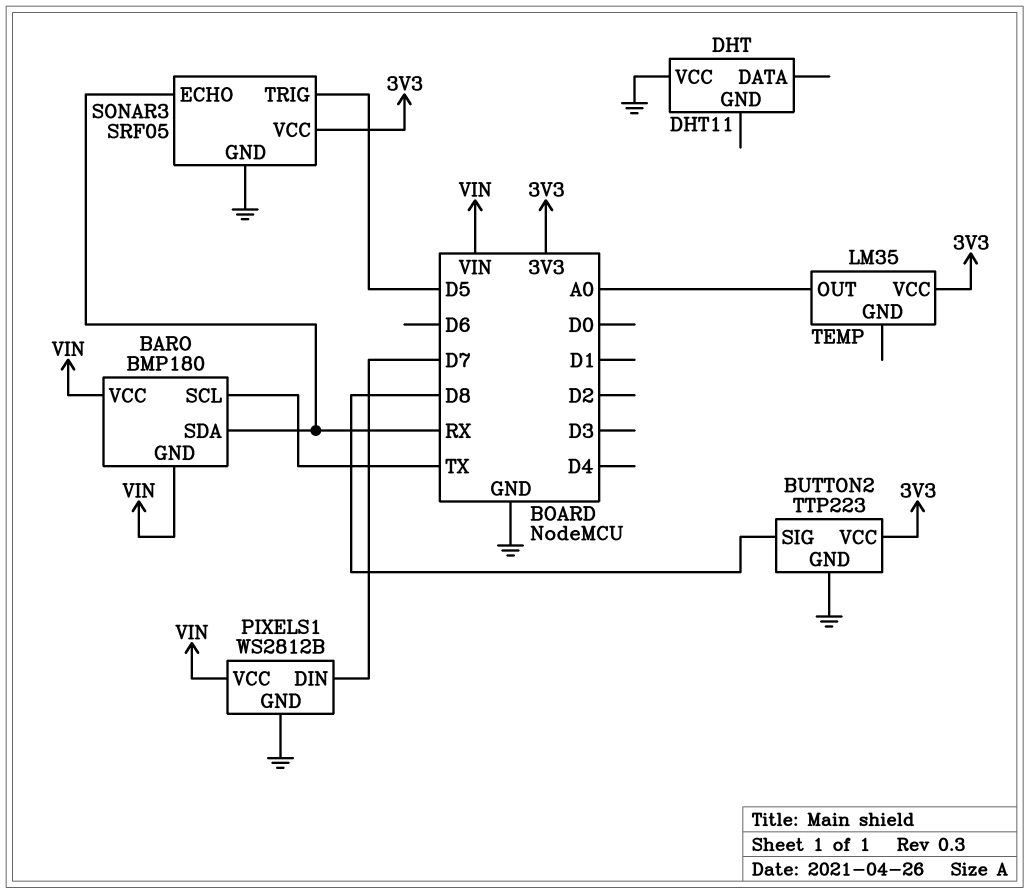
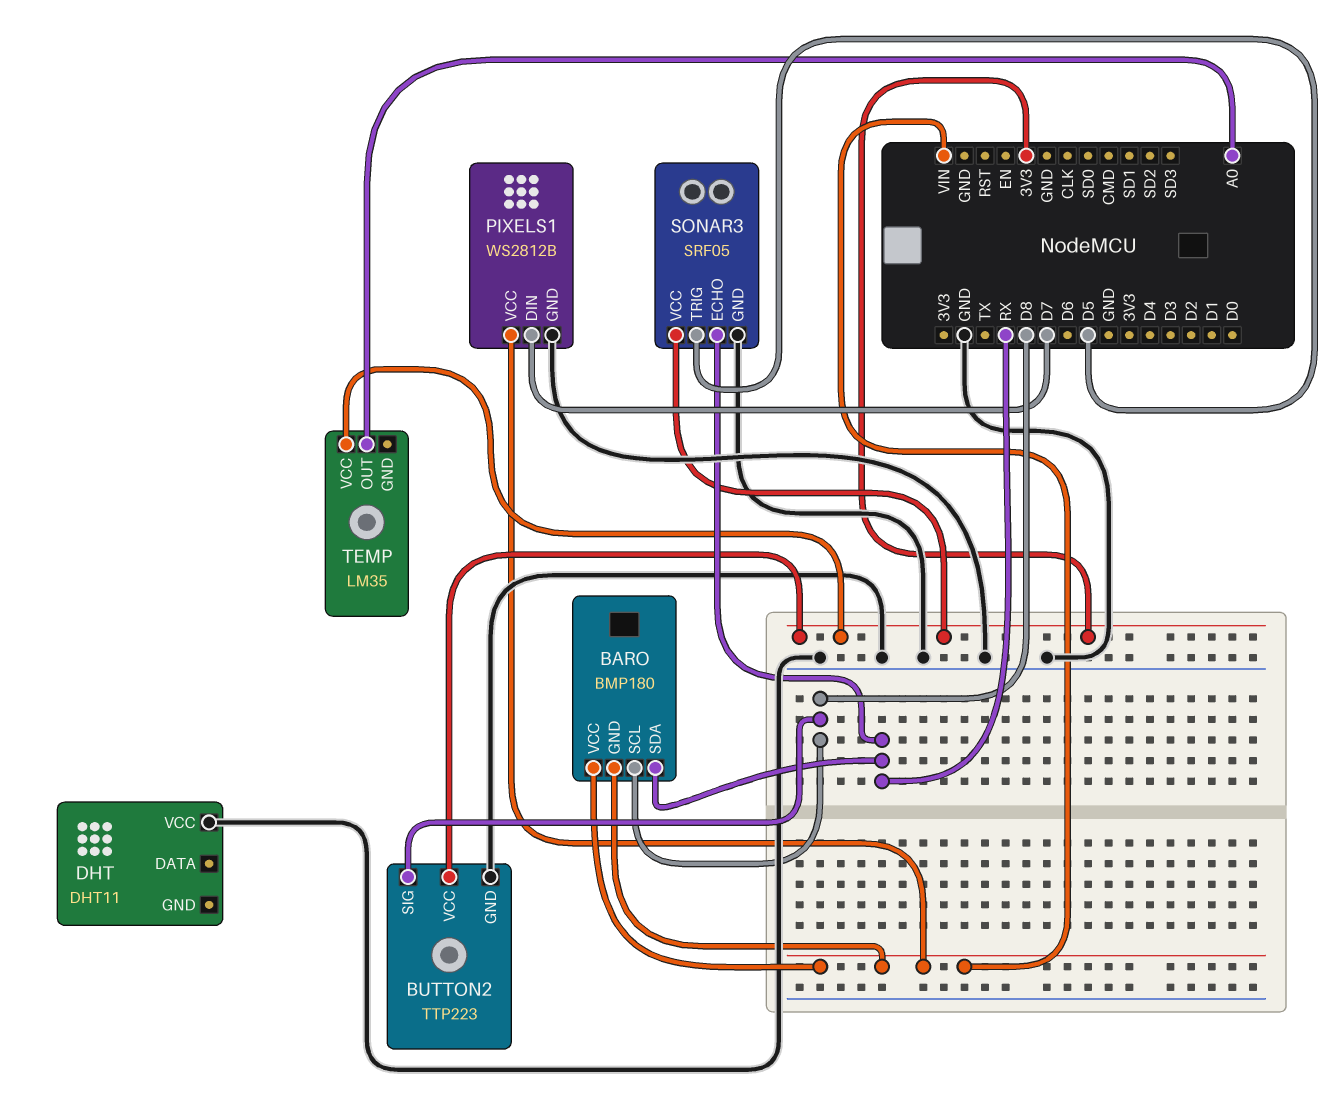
BARO pin SCL: TX -> D8

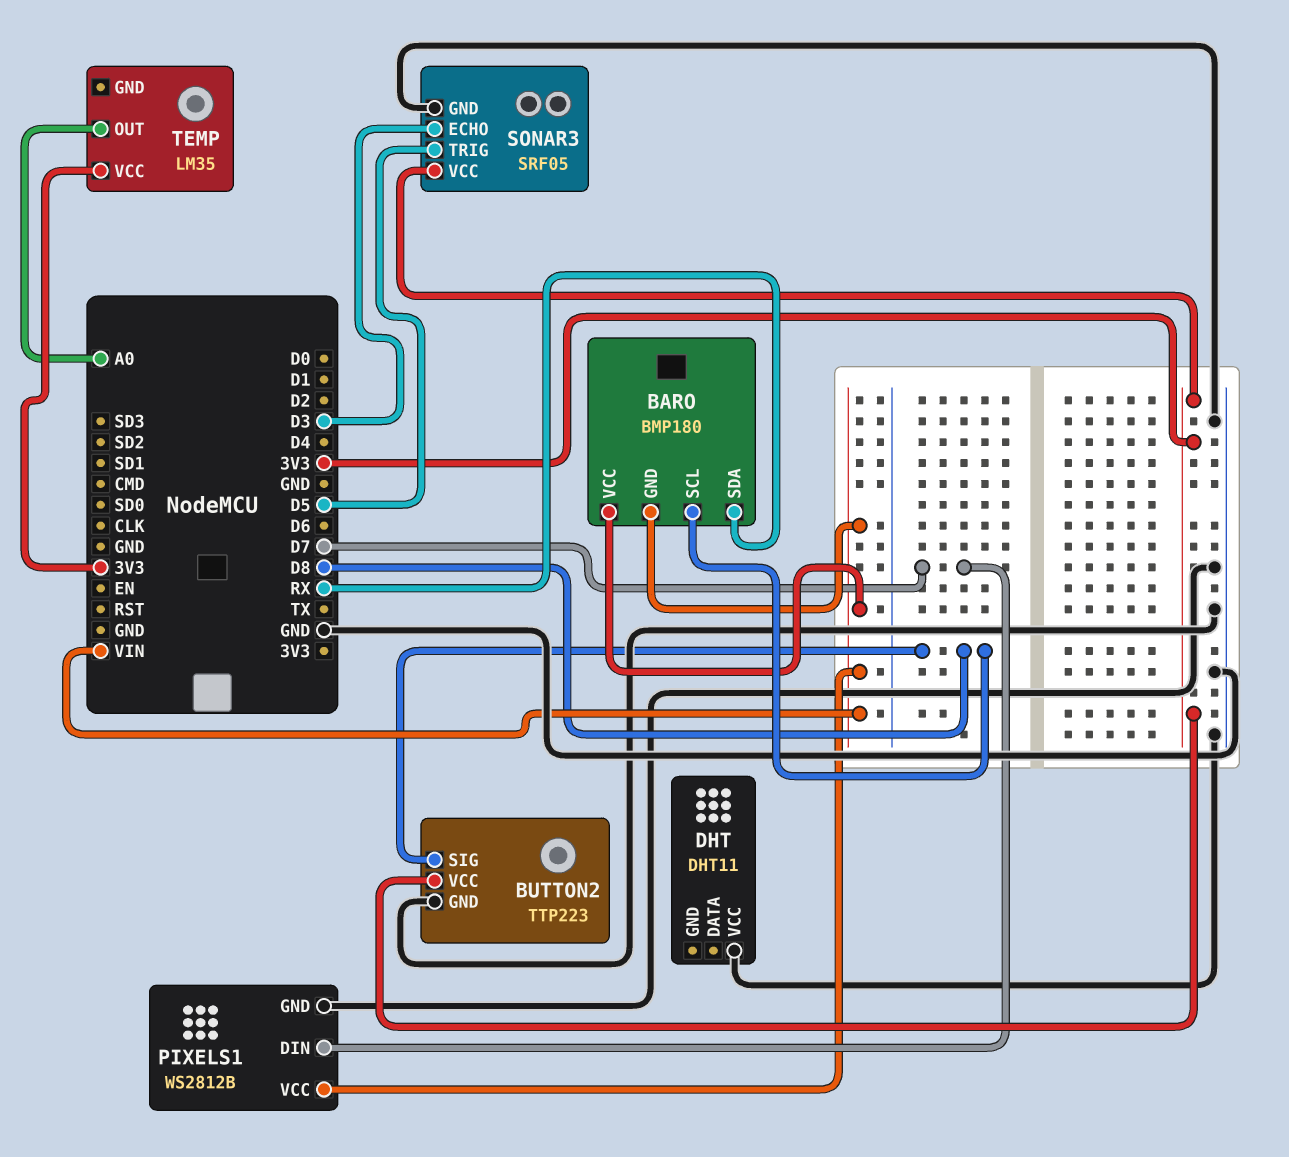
SONAR3 pin ECHO: RX -> D3

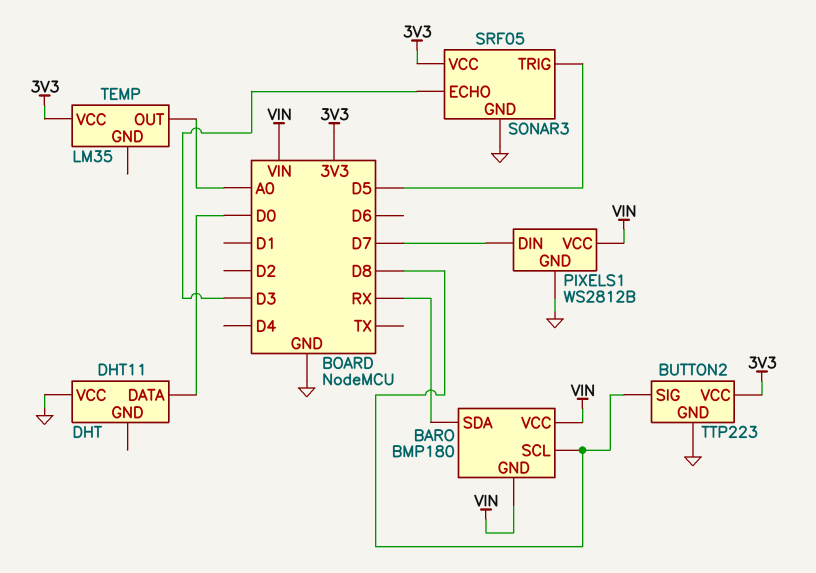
DHT pin DATA: none -> D0

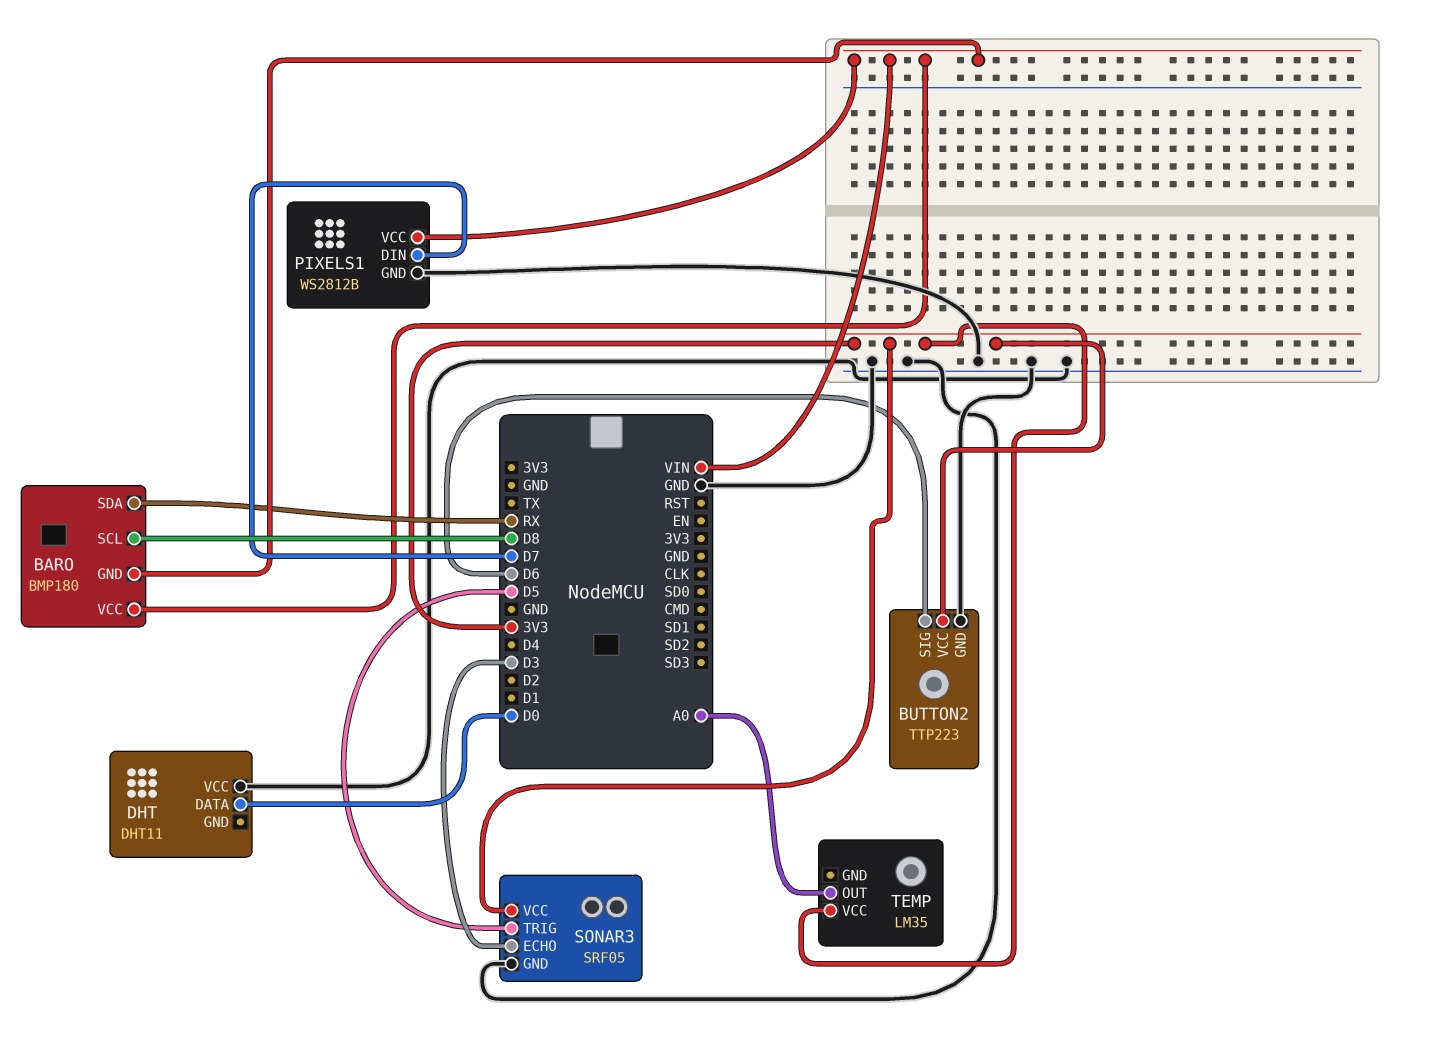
BUTTON2 pin SIG: D8 -> D6

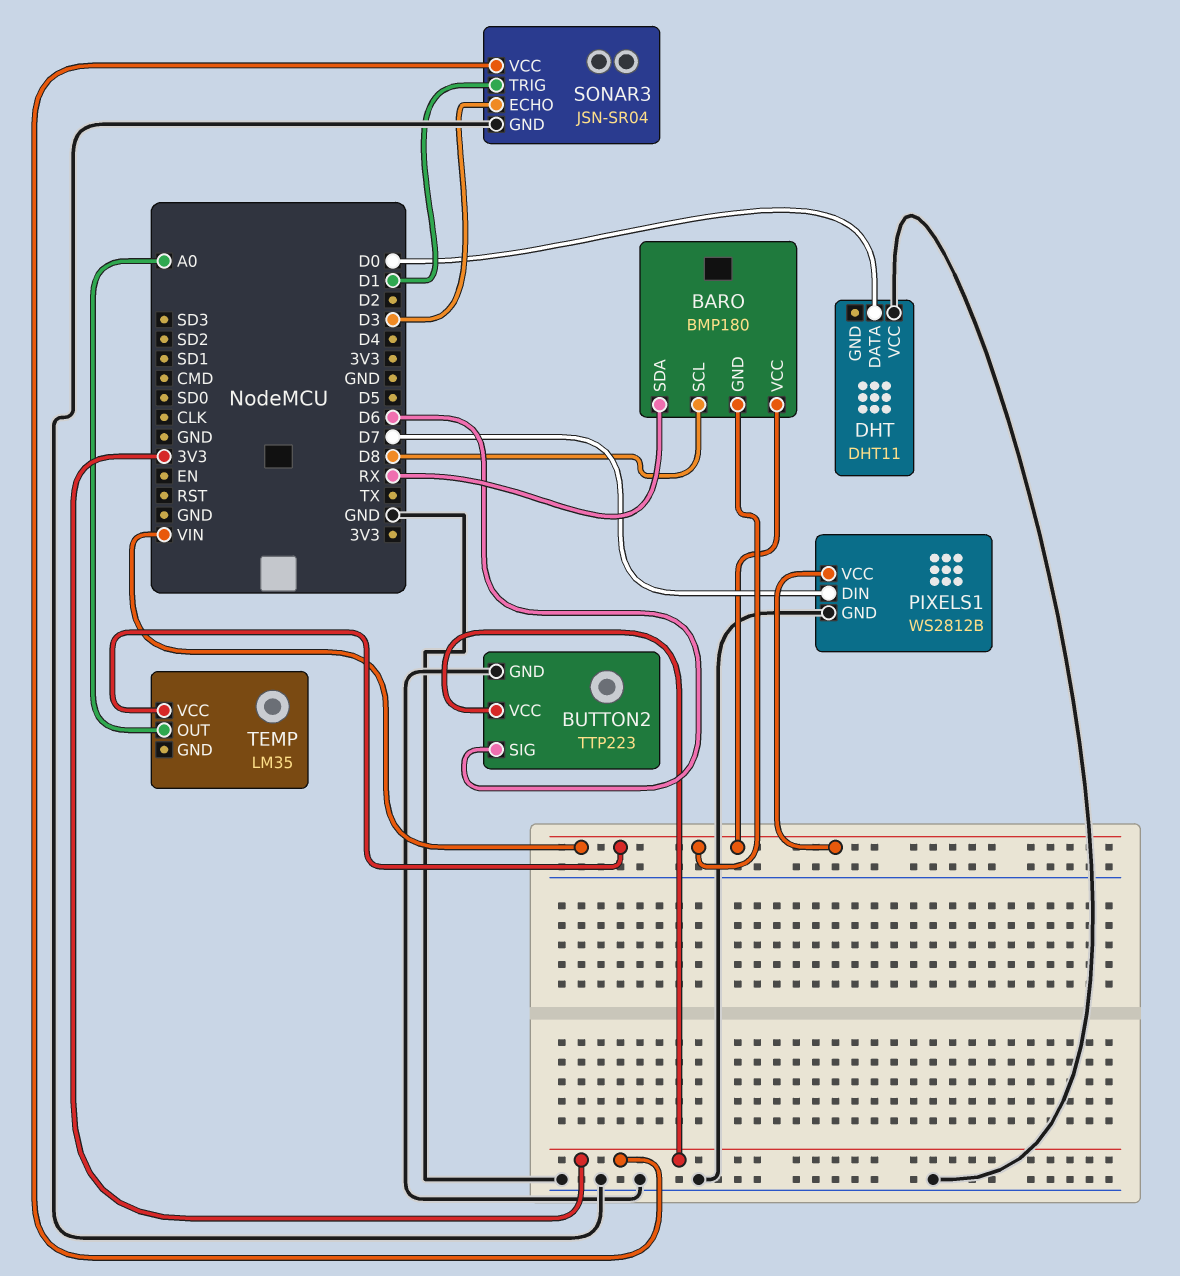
SONAR3: SRF05 -> JSN-SR04
SONAR3 pin TRIG: D5 -> D1
TEMP pin VCC: 3V3 -> VIN

